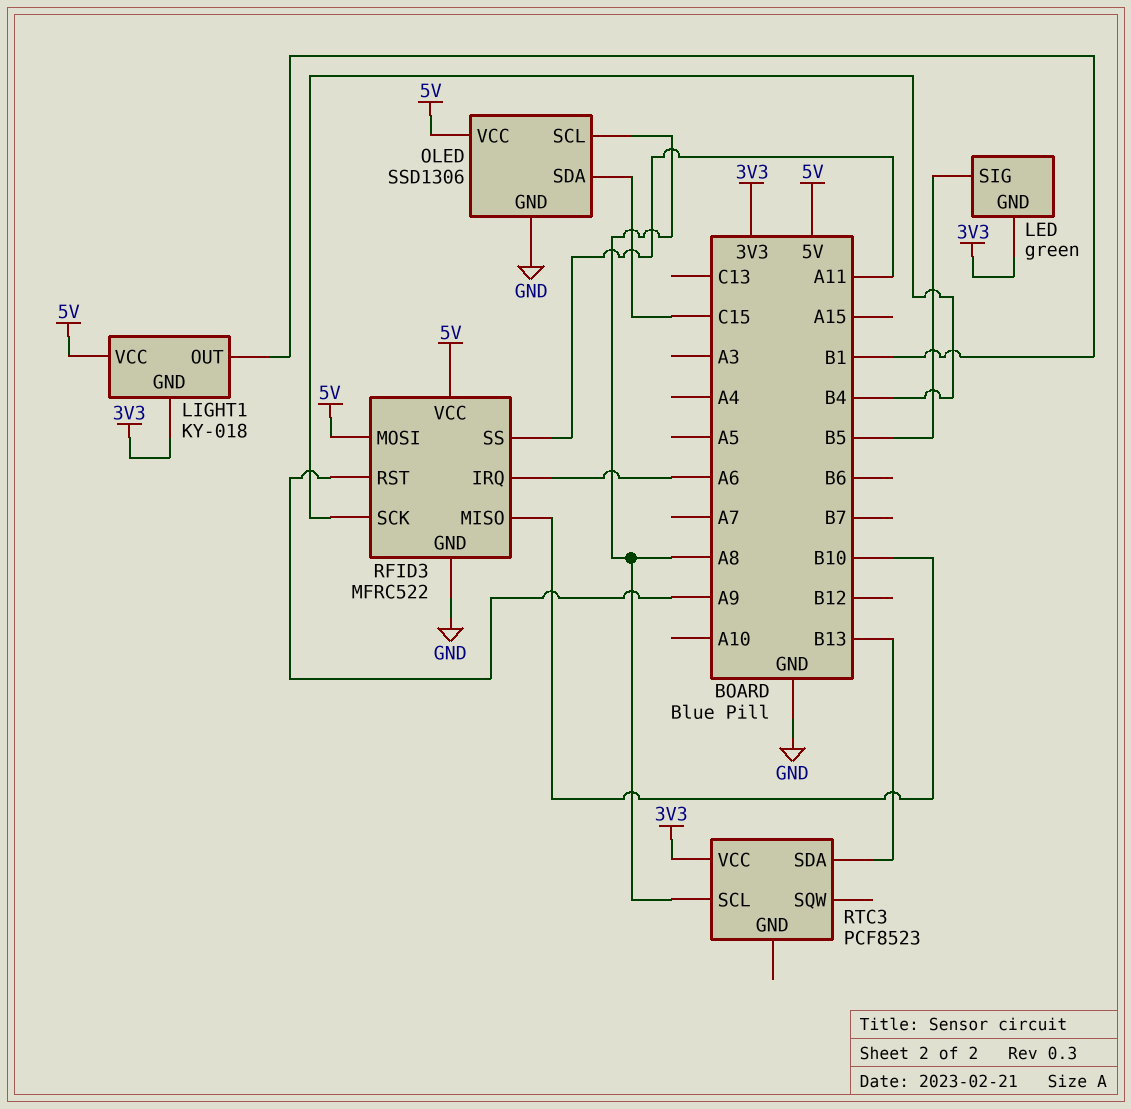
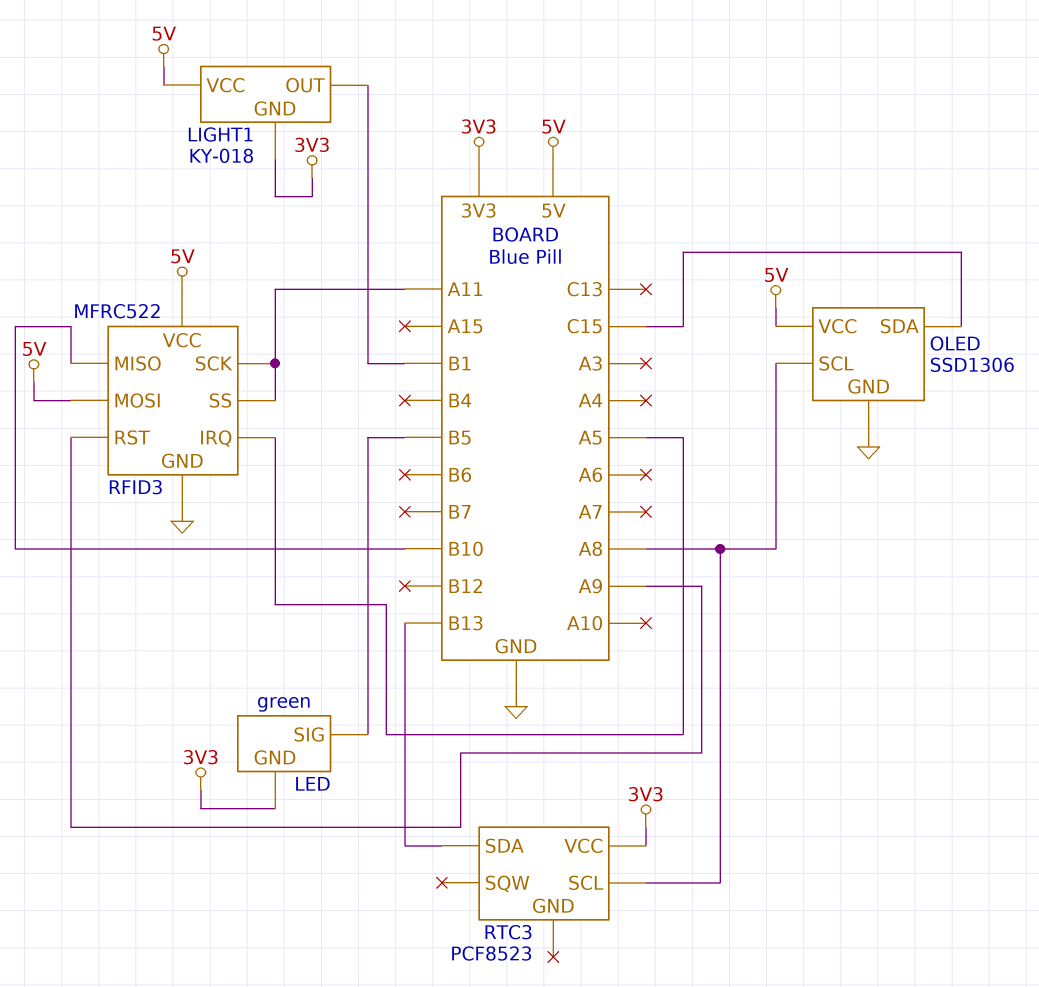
RFID3 pin IRQ: A6 -> A5
RFID3 pin SCK: B4 -> A11

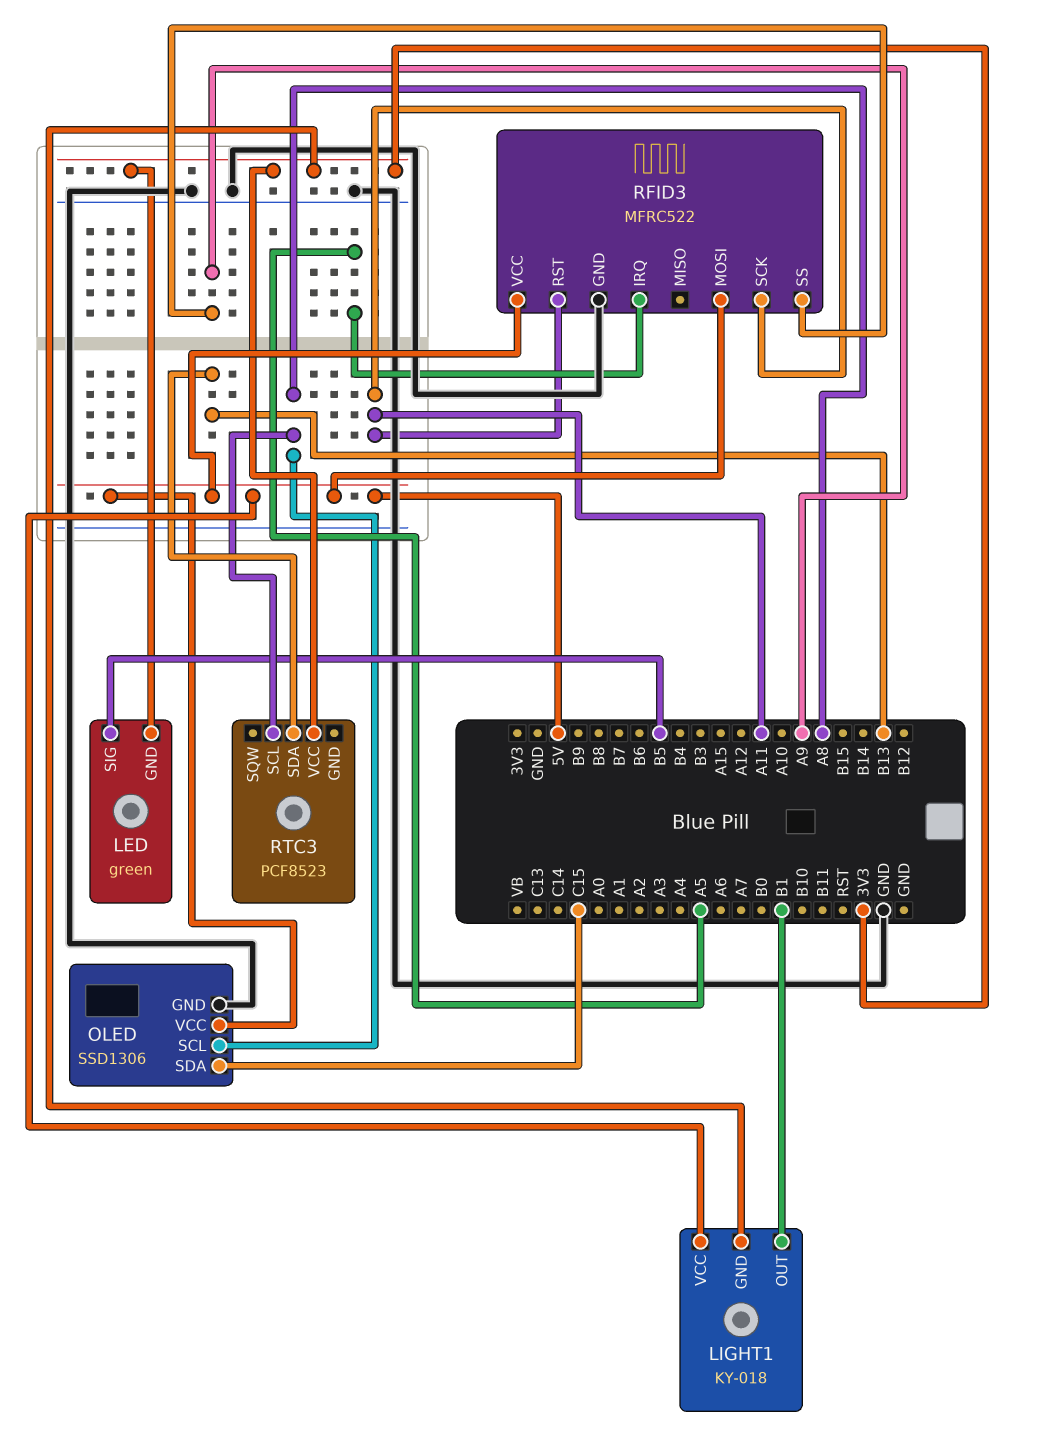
RFID3 pin MISO: B10 -> none
RFID3 pin RST: A9 -> A11
RFID3 pin SS: A11 -> A9

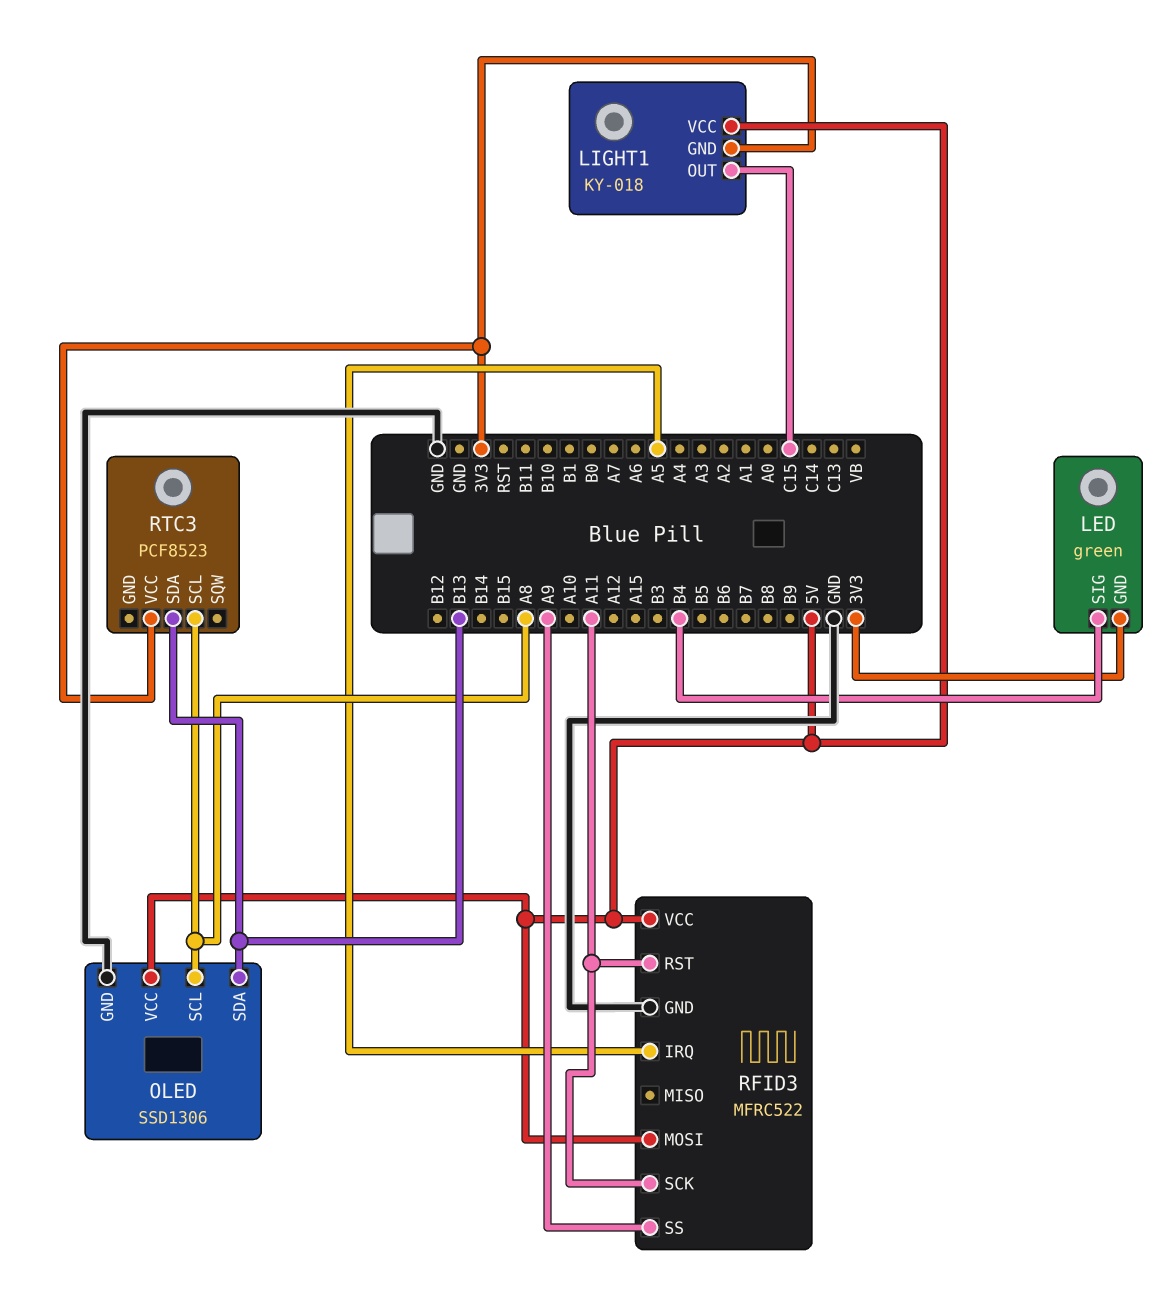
LED pin SIG: B5 -> B4
LIGHT1 pin OUT: B1 -> C15
OLED pin SDA: C15 -> B13

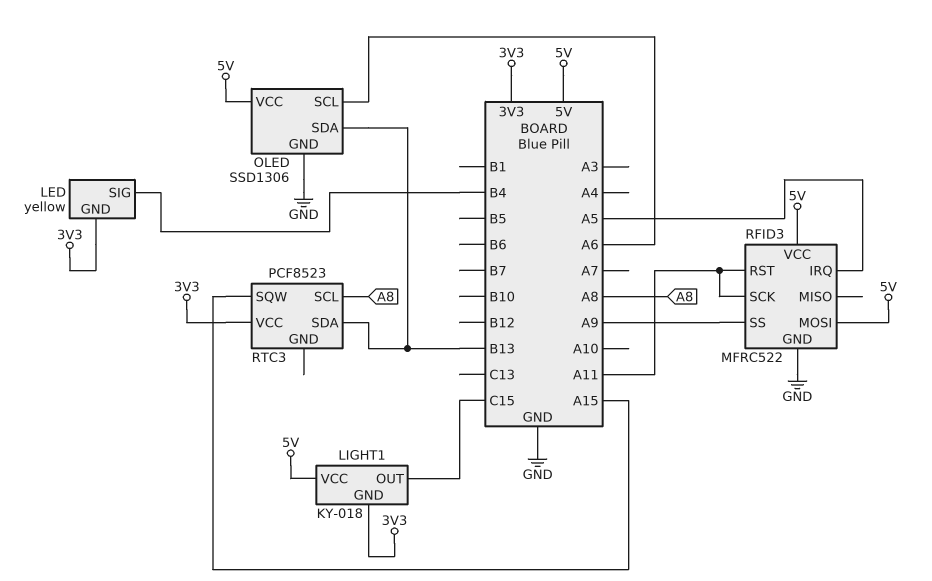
LED: green -> yellow
OLED pin SCL: A8 -> A6
RTC3 pin SQW: none -> A15

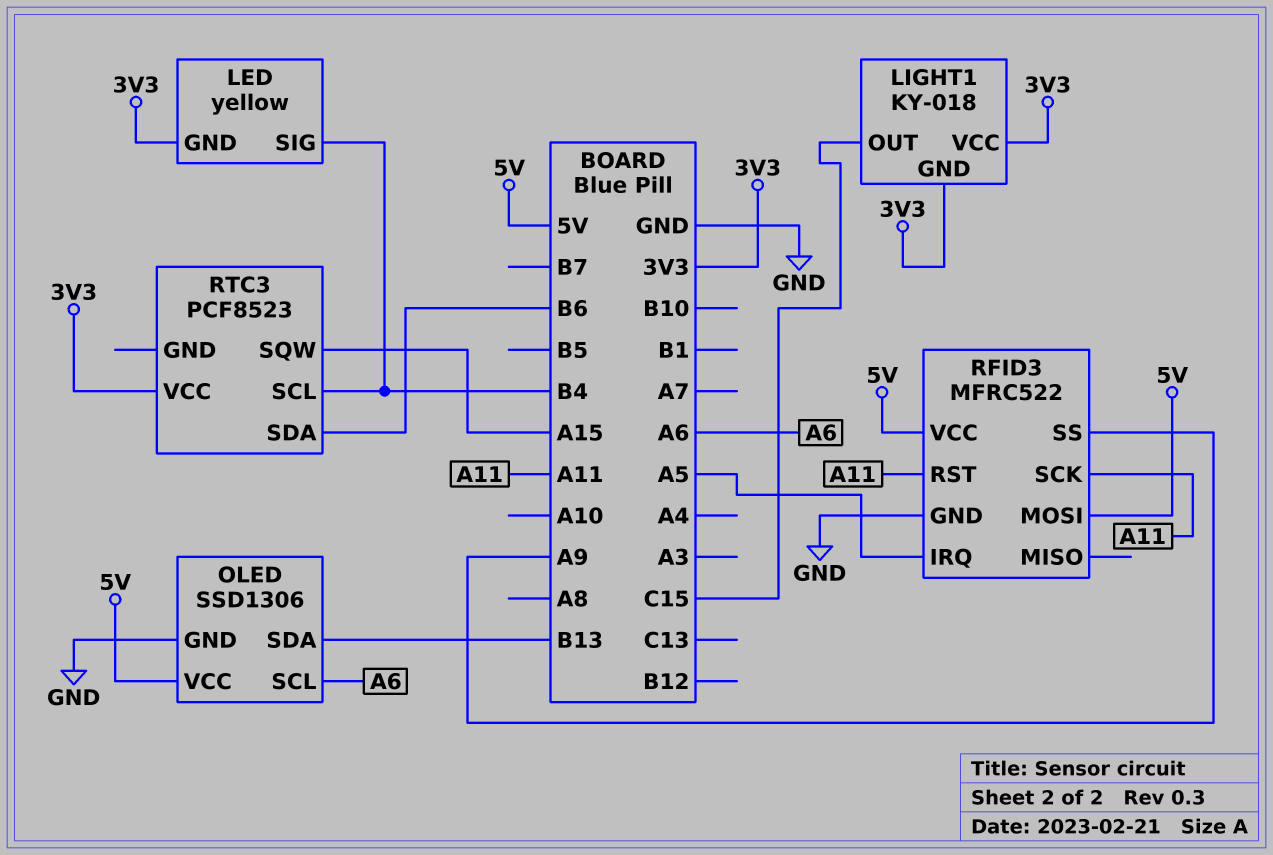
LIGHT1 pin VCC: 5V -> 3V3
RTC3 pin SCL: A8 -> B4
RTC3 pin SDA: B13 -> B6

